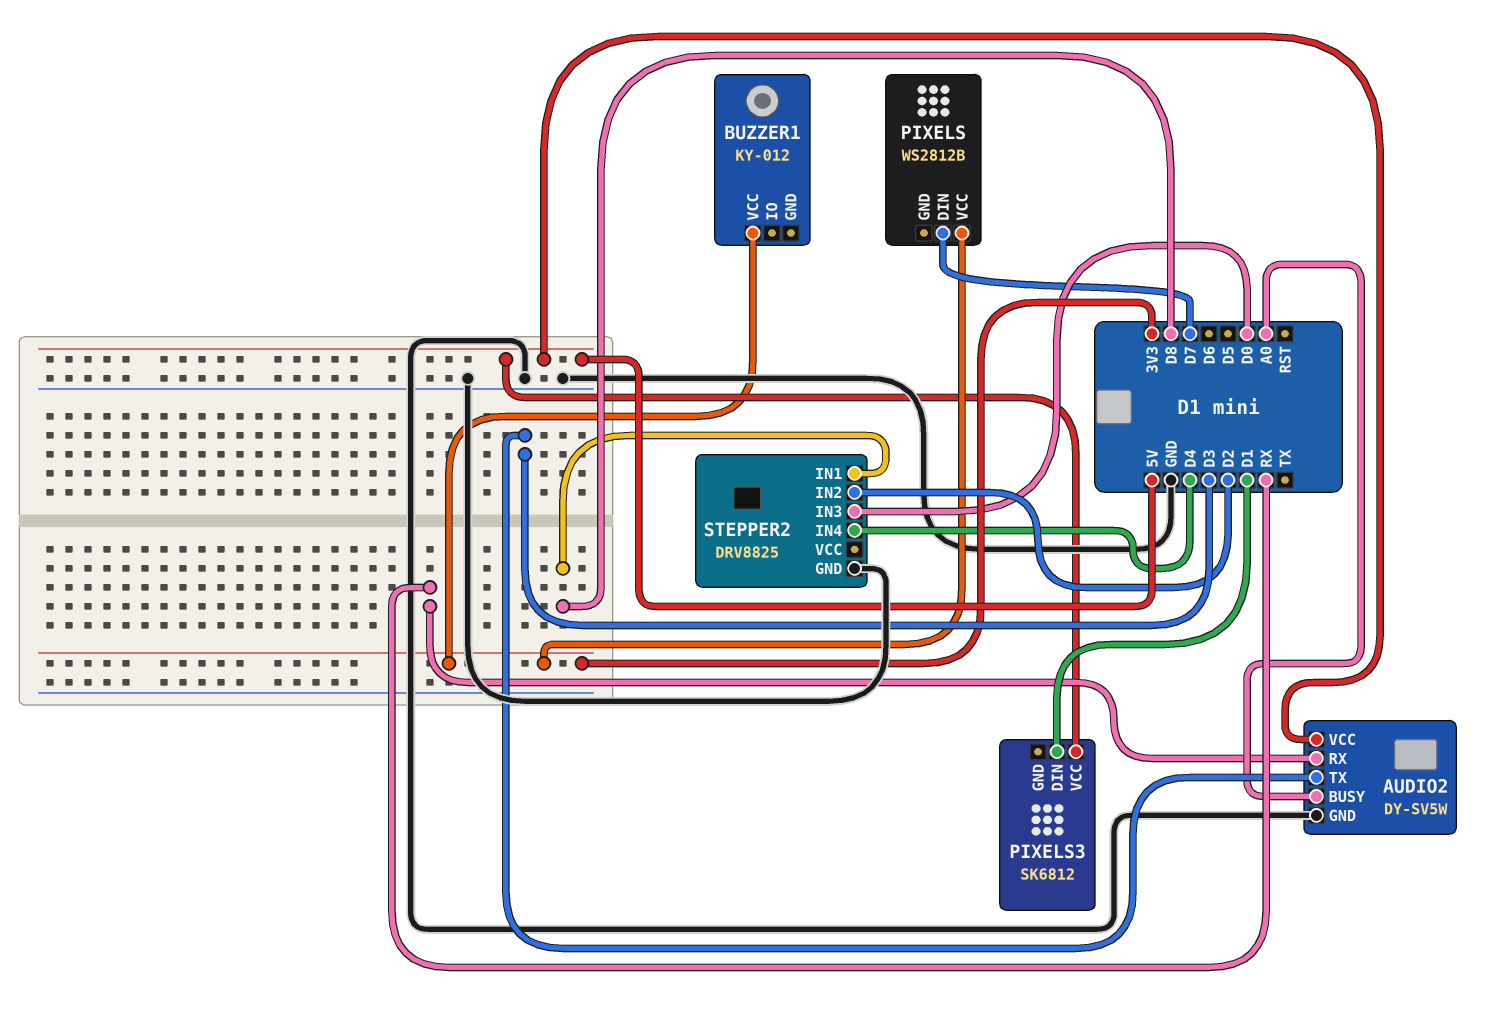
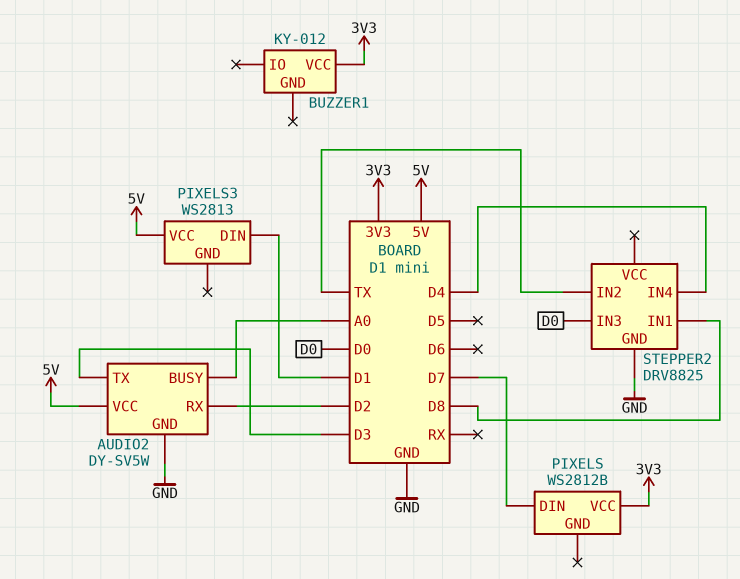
AUDIO2 pin RX: RX -> D2
PIXELS3: SK6812 -> WS2813
STEPPER2 pin IN2: D2 -> TX

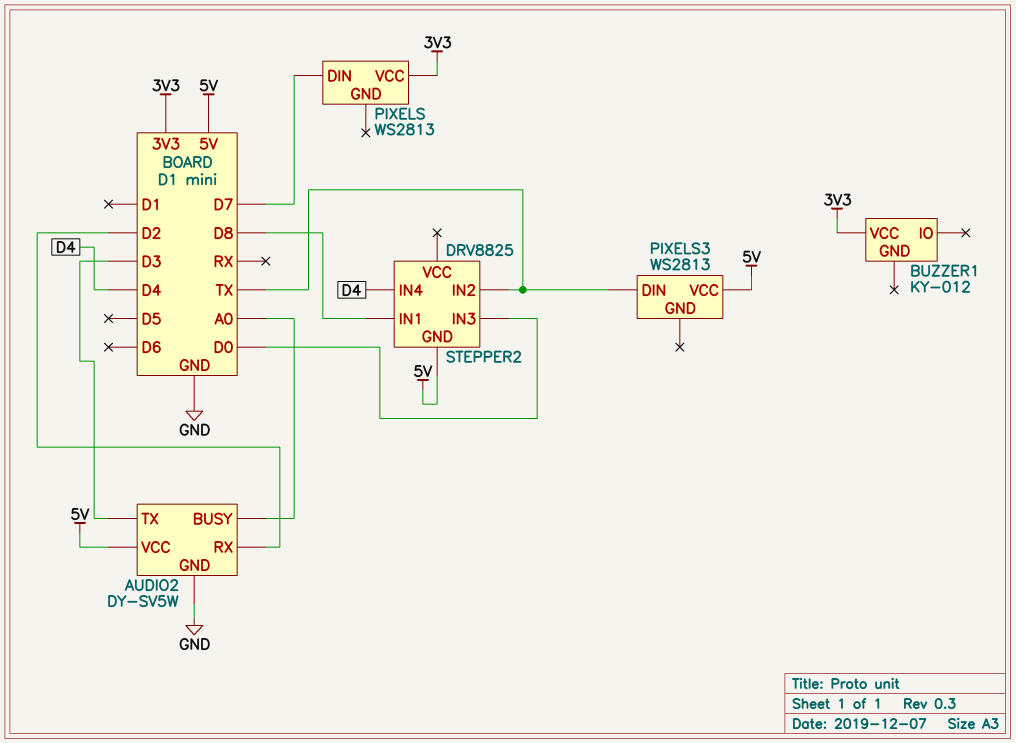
PIXELS: WS2812B -> WS2813
PIXELS3 pin DIN: D1 -> TX
STEPPER2 pin GND: GND -> 5V

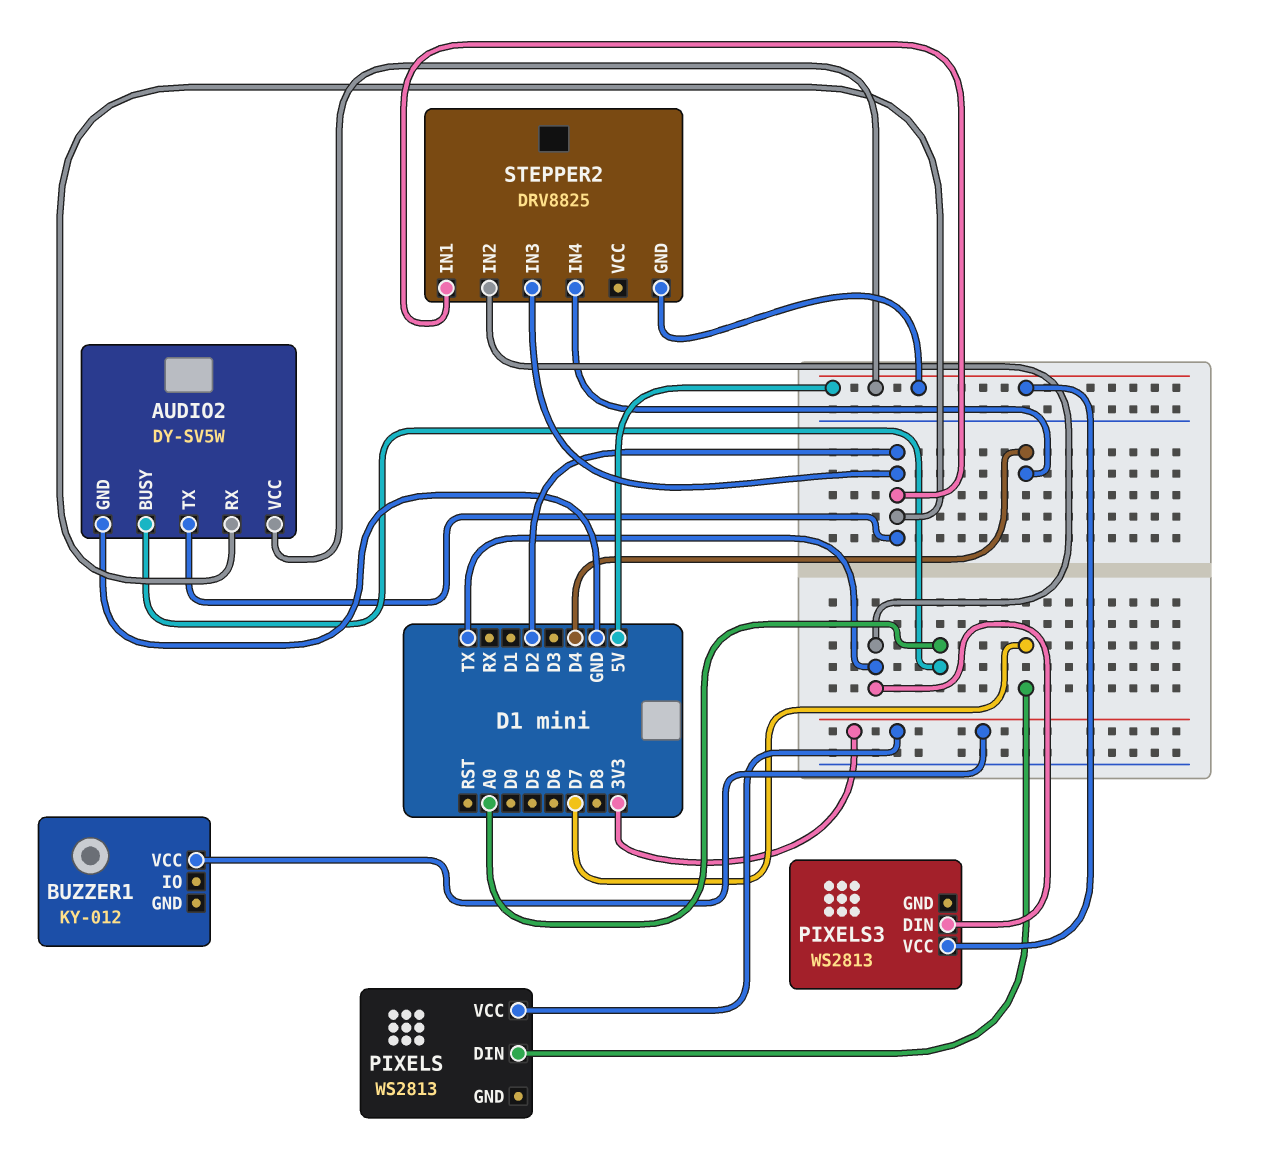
AUDIO2 pin TX: D3 -> D2
STEPPER2 pin IN1: D8 -> D2
STEPPER2 pin IN3: D0 -> D2

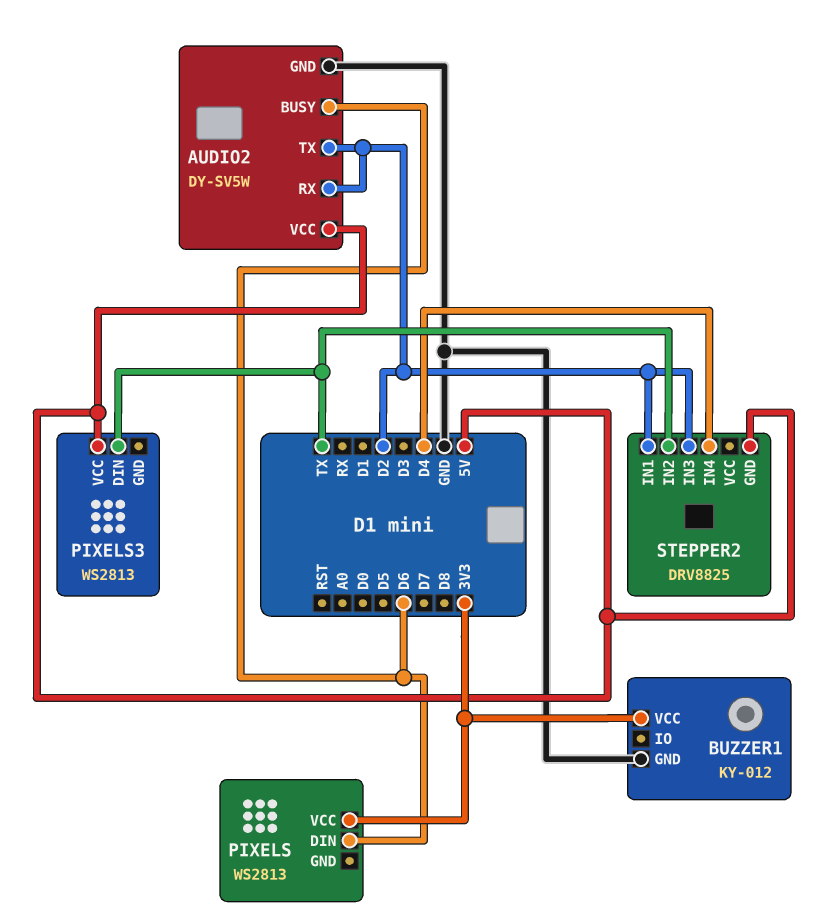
AUDIO2 pin BUSY: A0 -> D6
BUZZER1 pin GND: none -> GND
PIXELS pin DIN: D7 -> D6

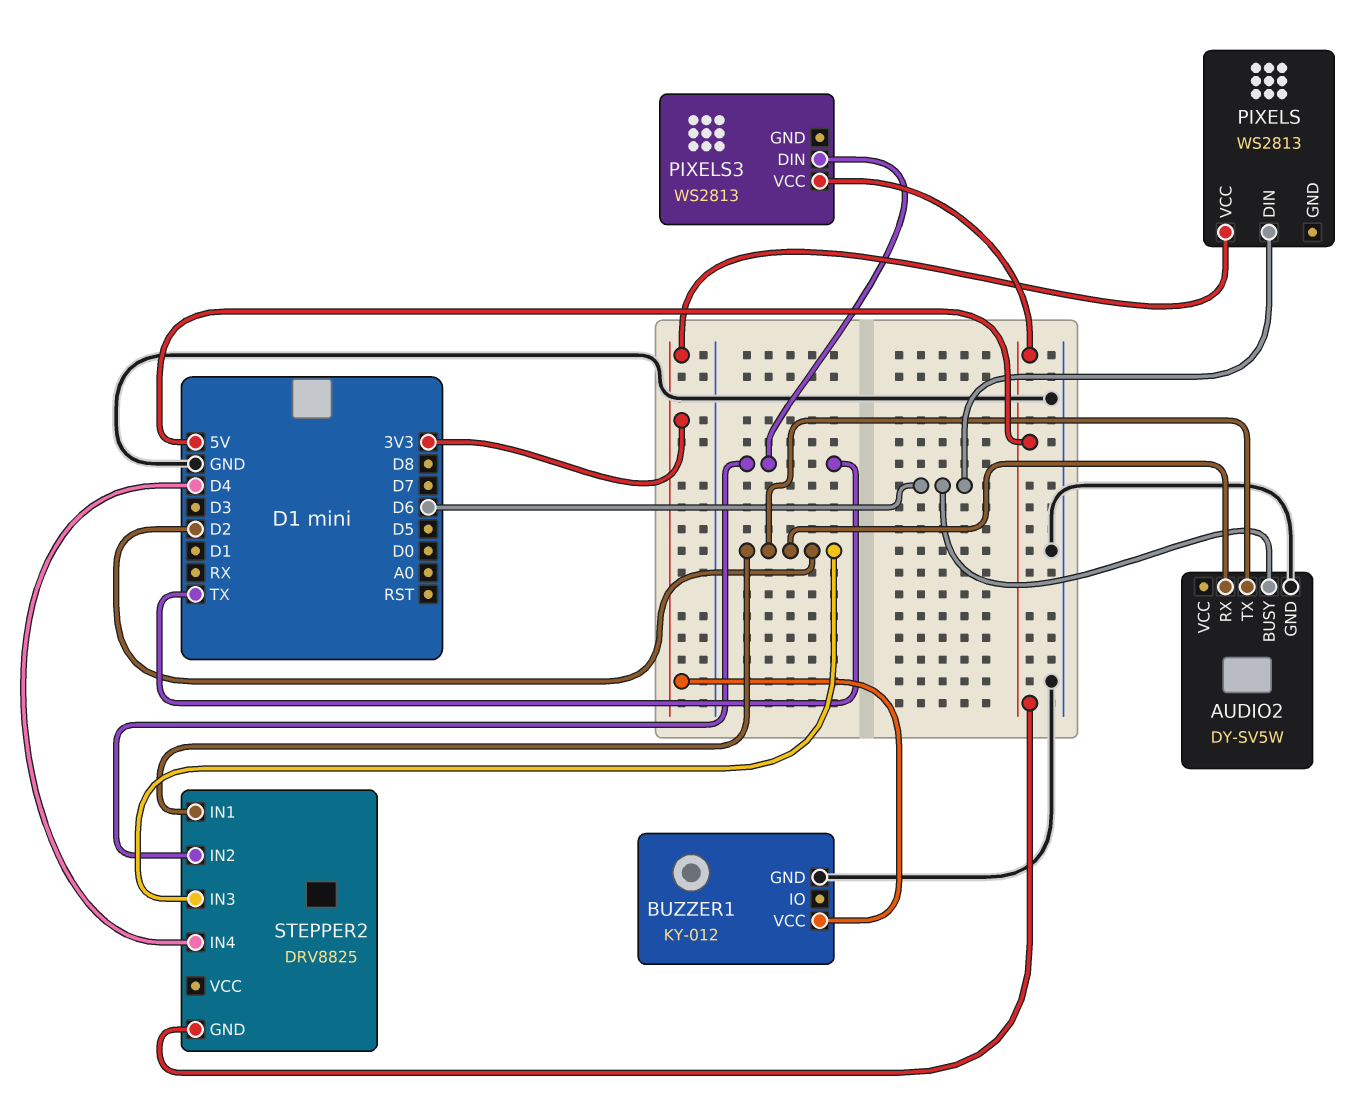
AUDIO2 pin VCC: 5V -> none

